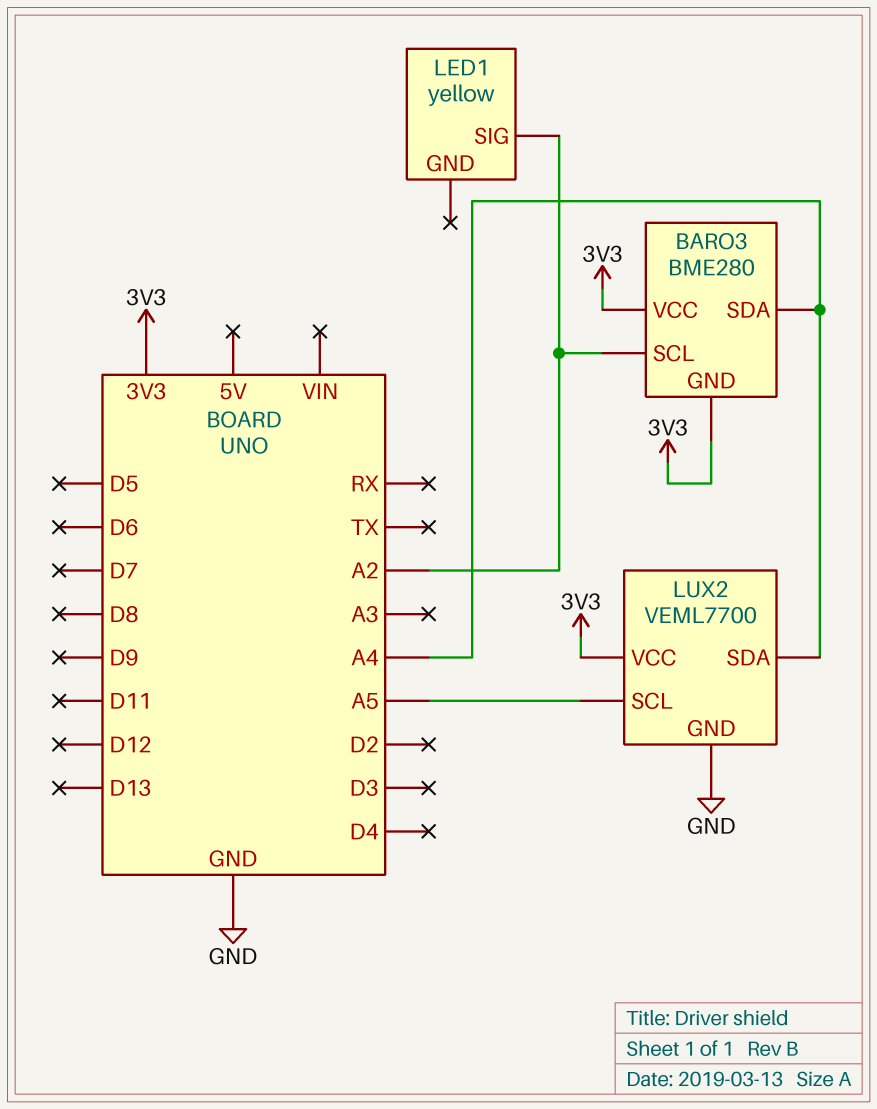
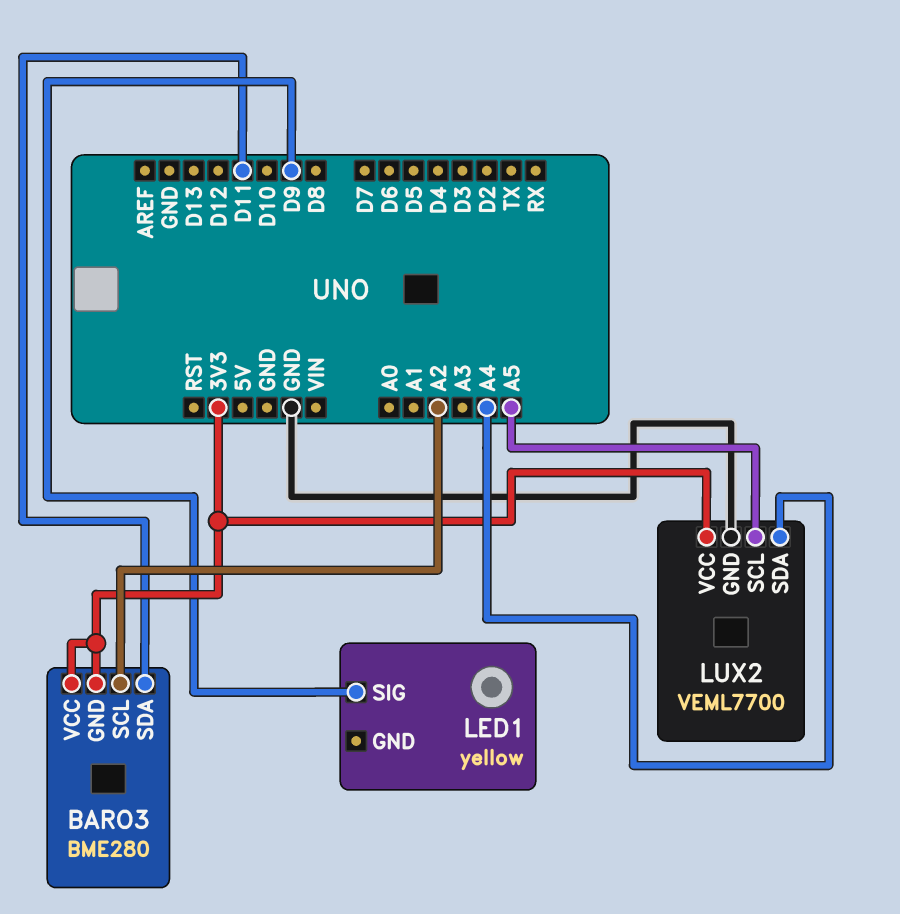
BARO3 pin SDA: A4 -> D11
LED1 pin SIG: A2 -> D9

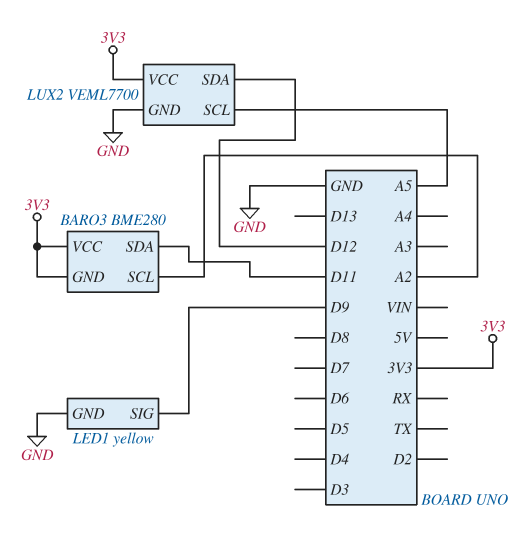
LED1 pin GND: none -> GND
LUX2 pin SDA: A4 -> D12

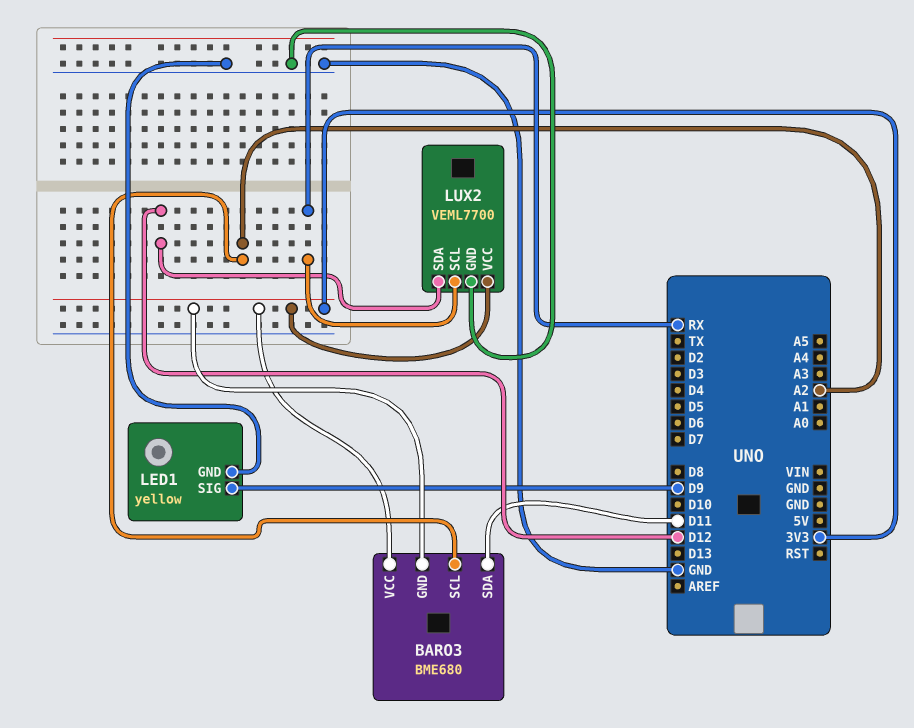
BARO3: BME280 -> BME680
LUX2 pin SCL: A5 -> RX

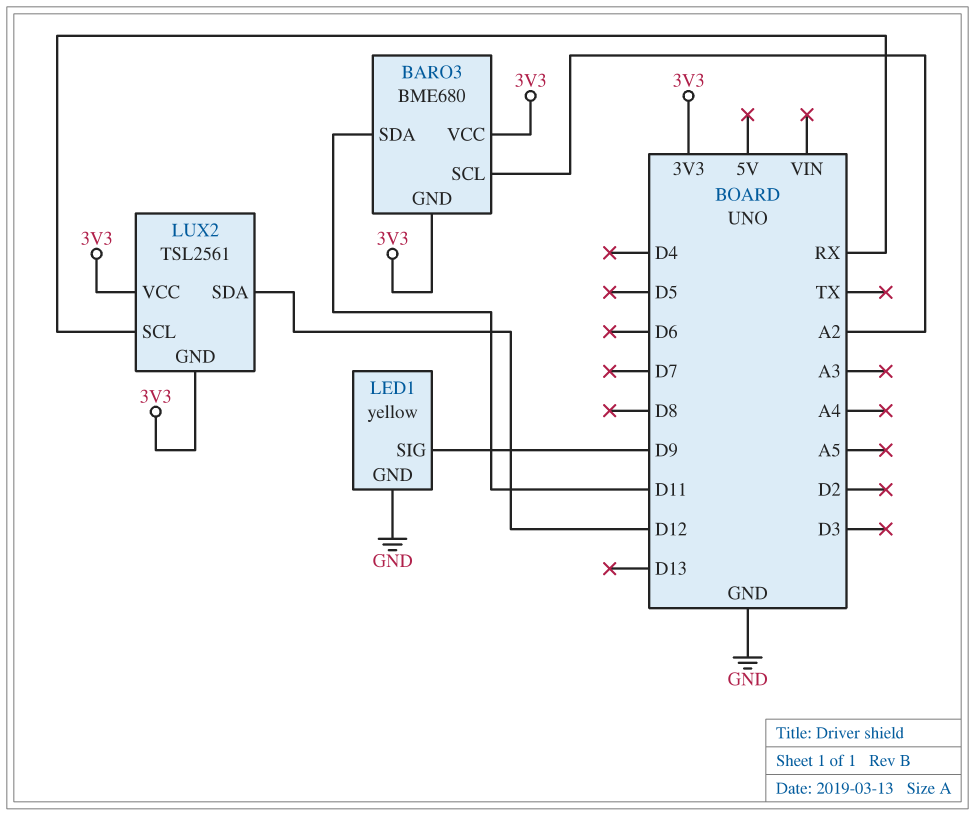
LUX2: VEML7700 -> TSL2561
LUX2 pin GND: GND -> 3V3

